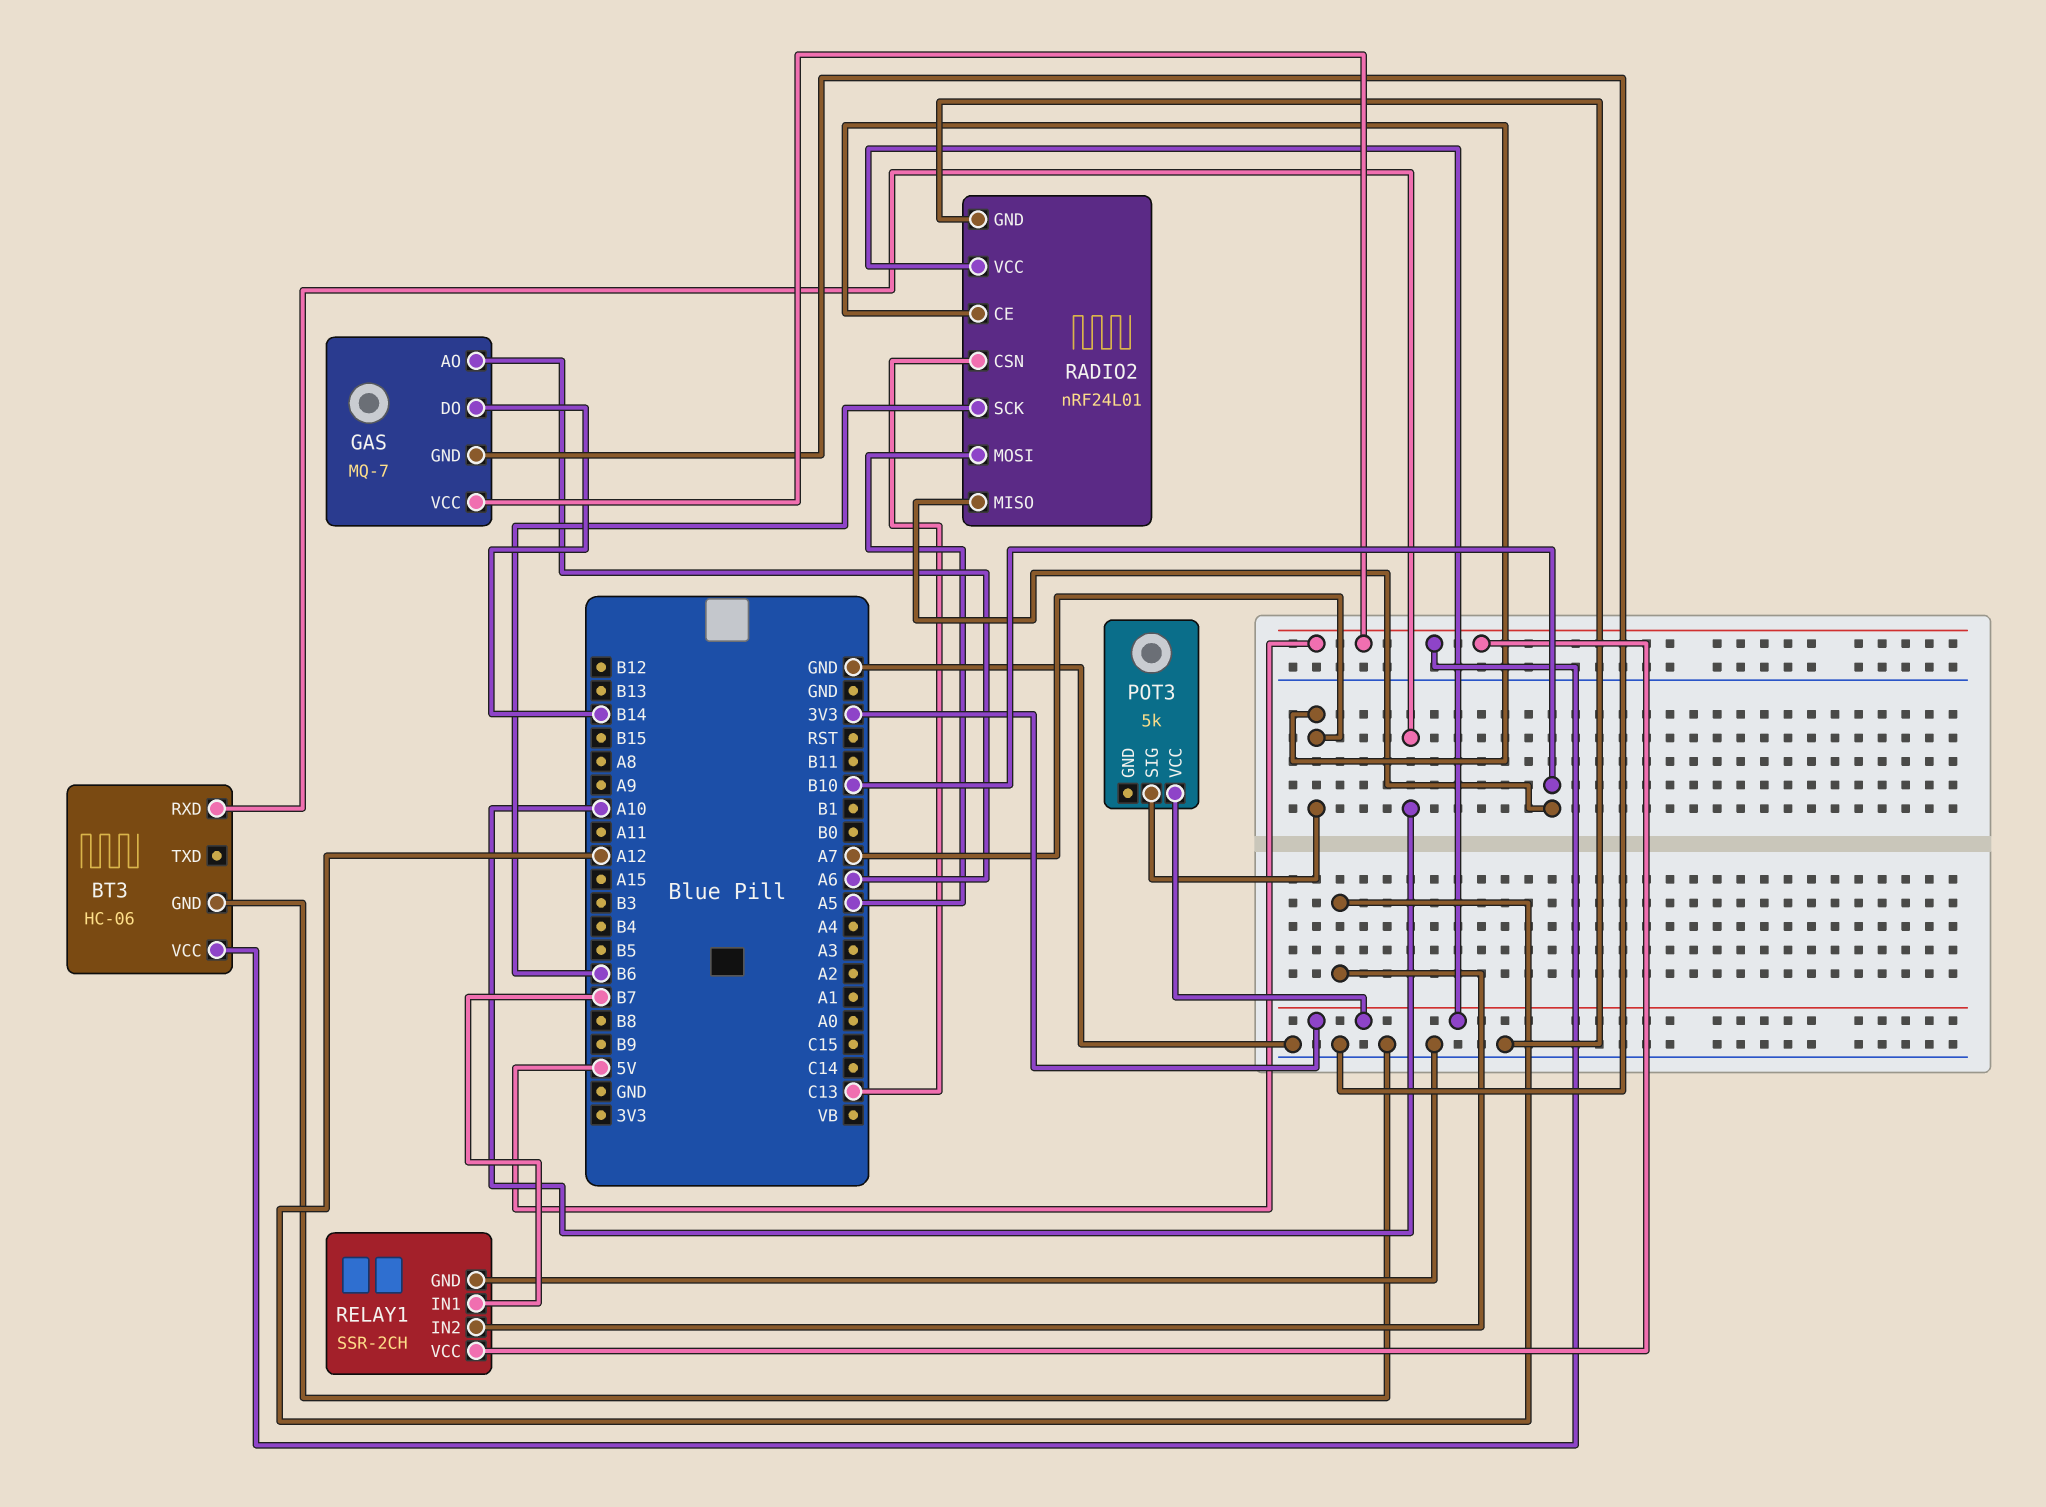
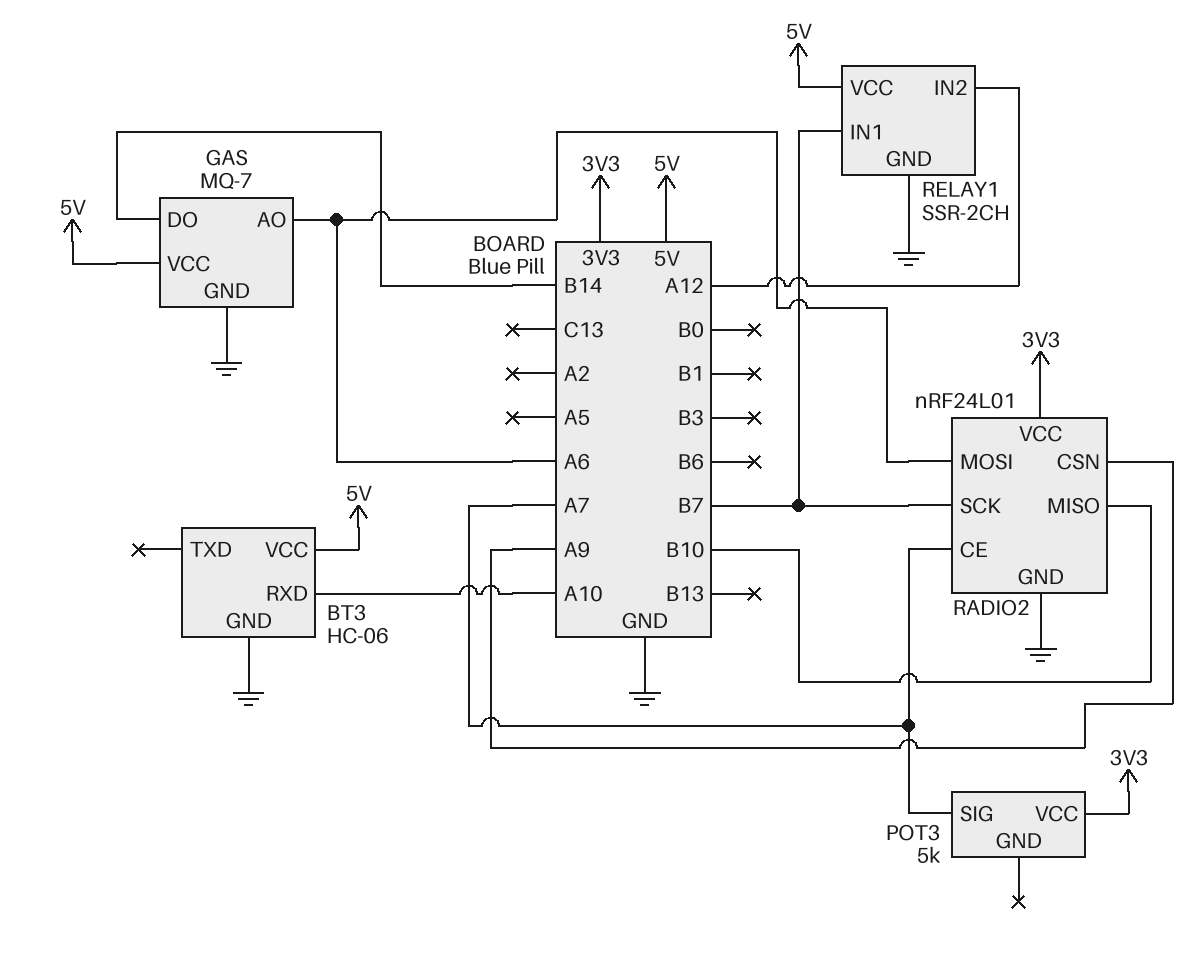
RADIO2 pin CSN: C13 -> A9
RADIO2 pin MOSI: A5 -> A6
RADIO2 pin SCK: B6 -> B7

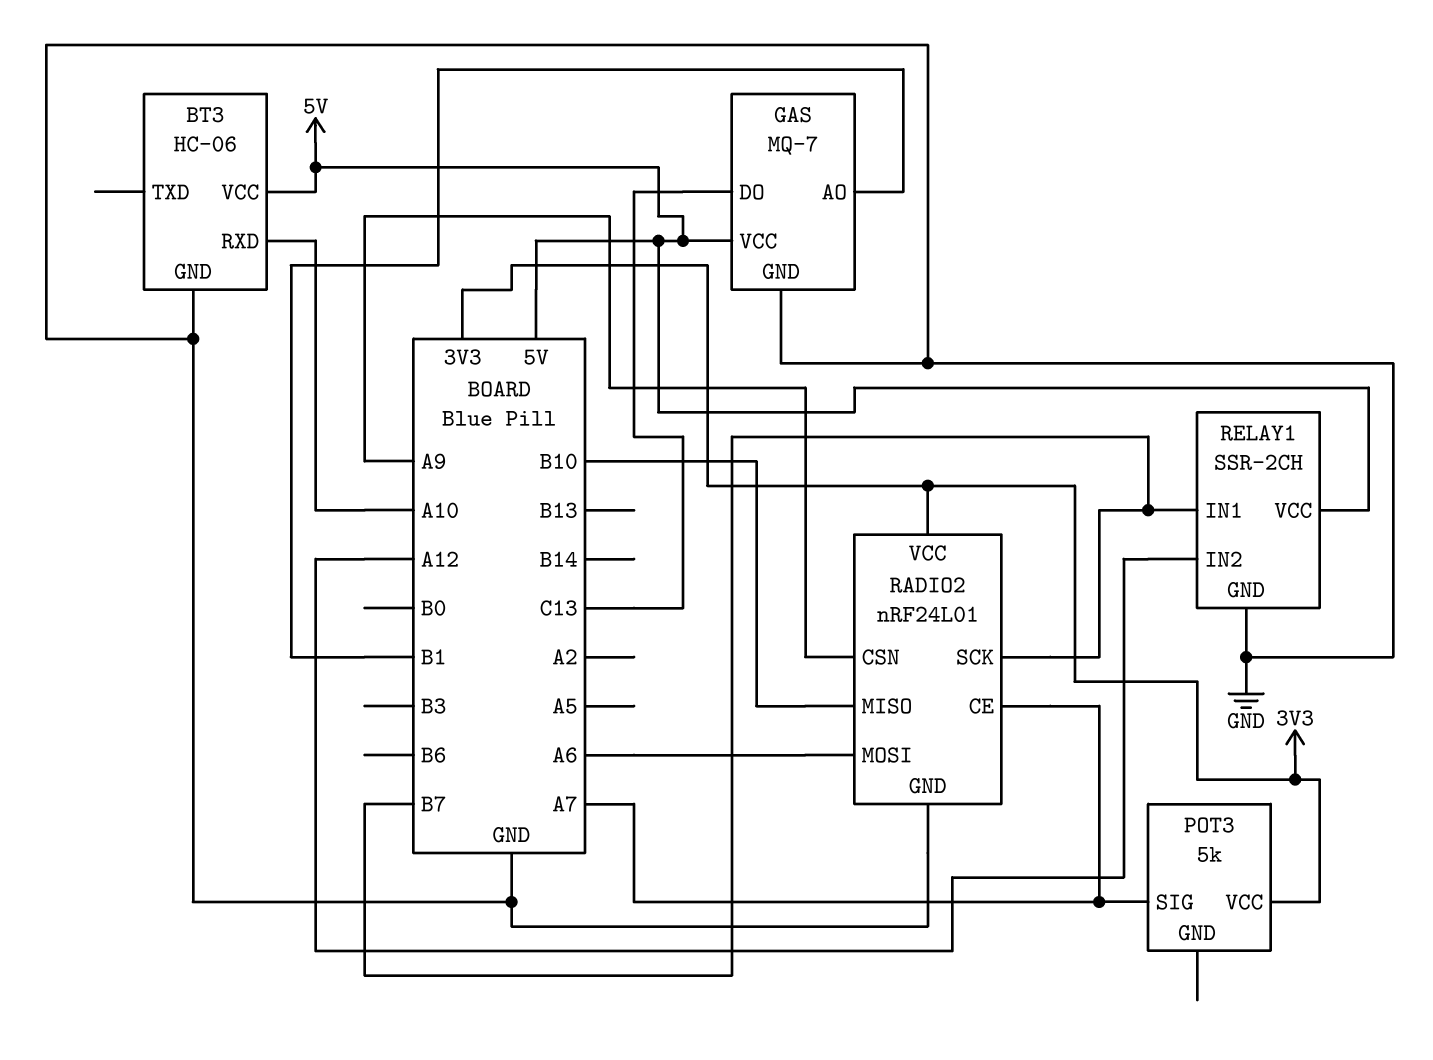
GAS pin AO: A6 -> B1
GAS pin DO: B14 -> C13

